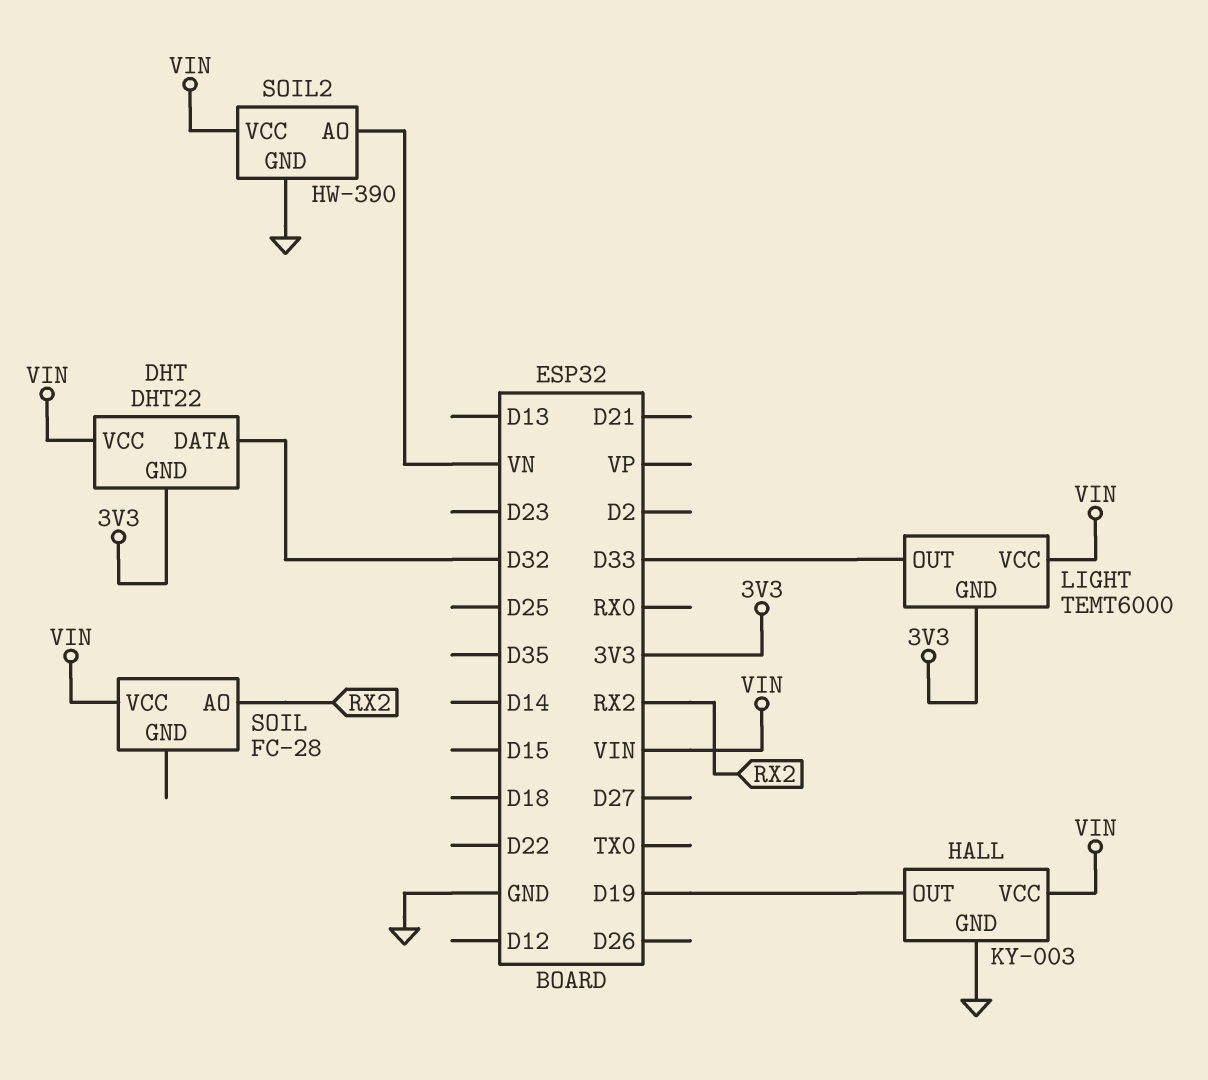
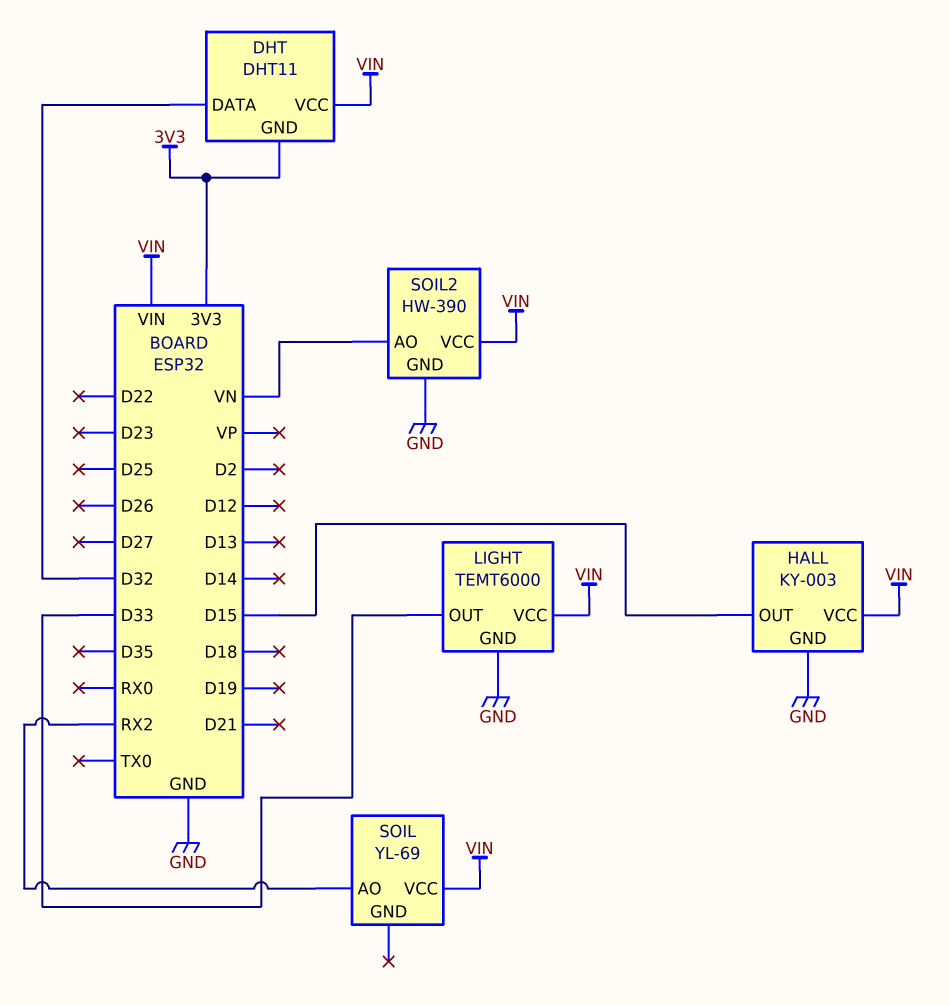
DHT: DHT22 -> DHT11
HALL pin OUT: D19 -> D15
LIGHT pin GND: 3V3 -> GND
SOIL: FC-28 -> YL-69

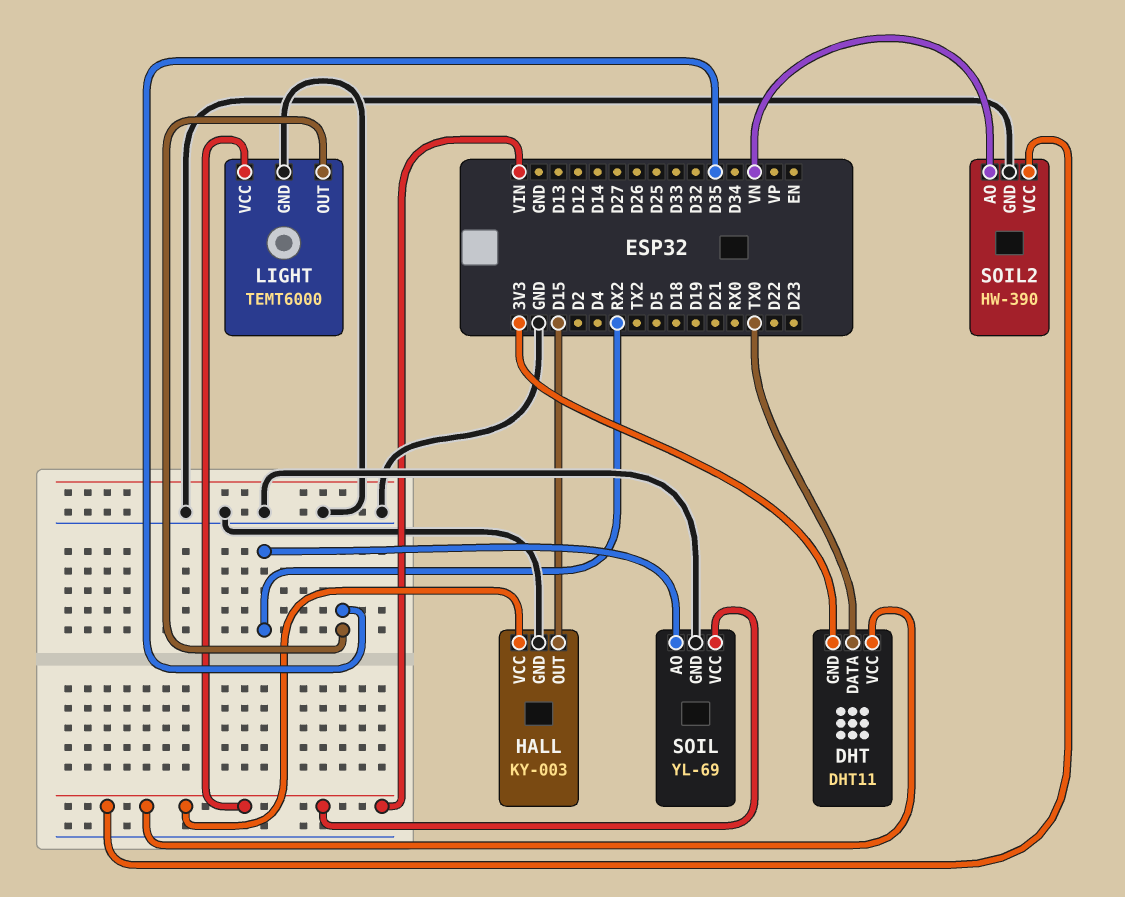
DHT pin DATA: D32 -> TX0
LIGHT pin OUT: D33 -> D35
SOIL pin GND: none -> GND

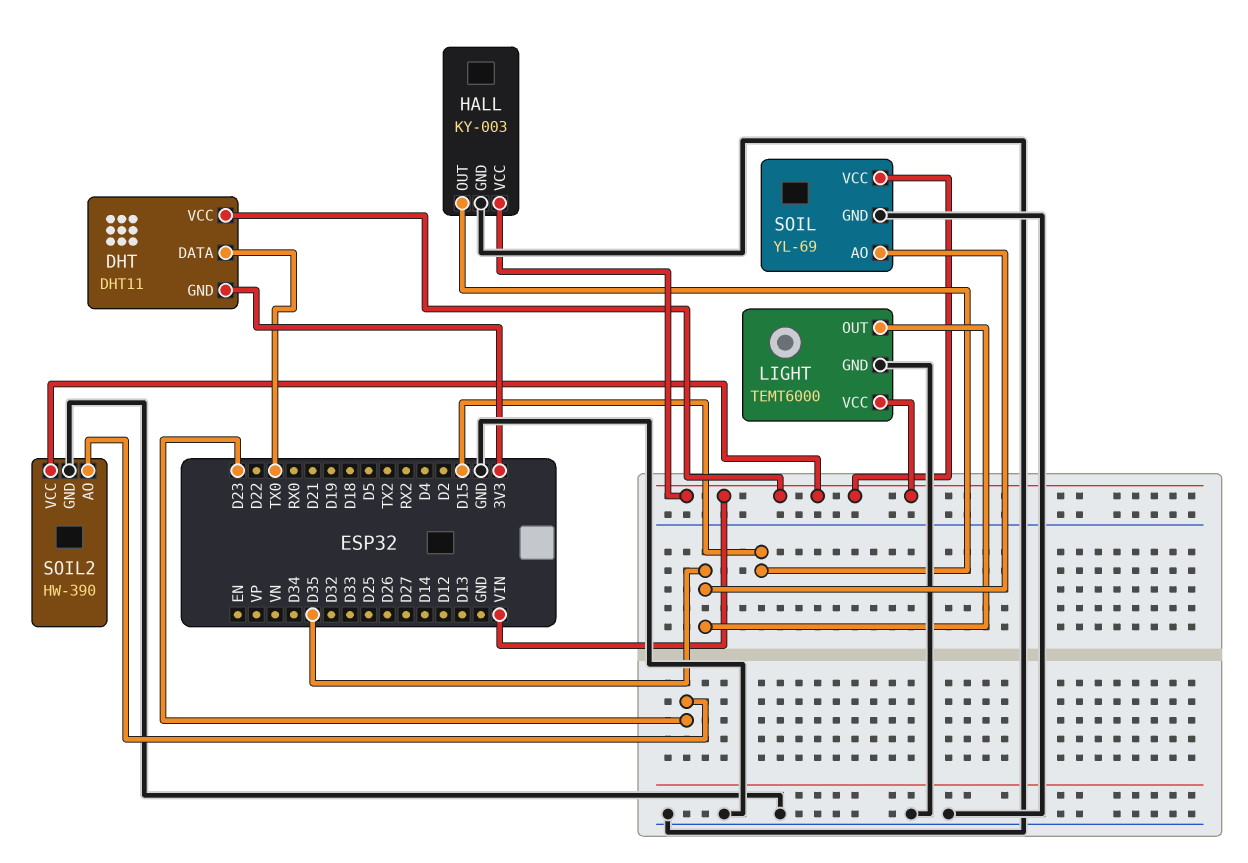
SOIL pin AO: RX2 -> D35
SOIL2 pin AO: VN -> D23

